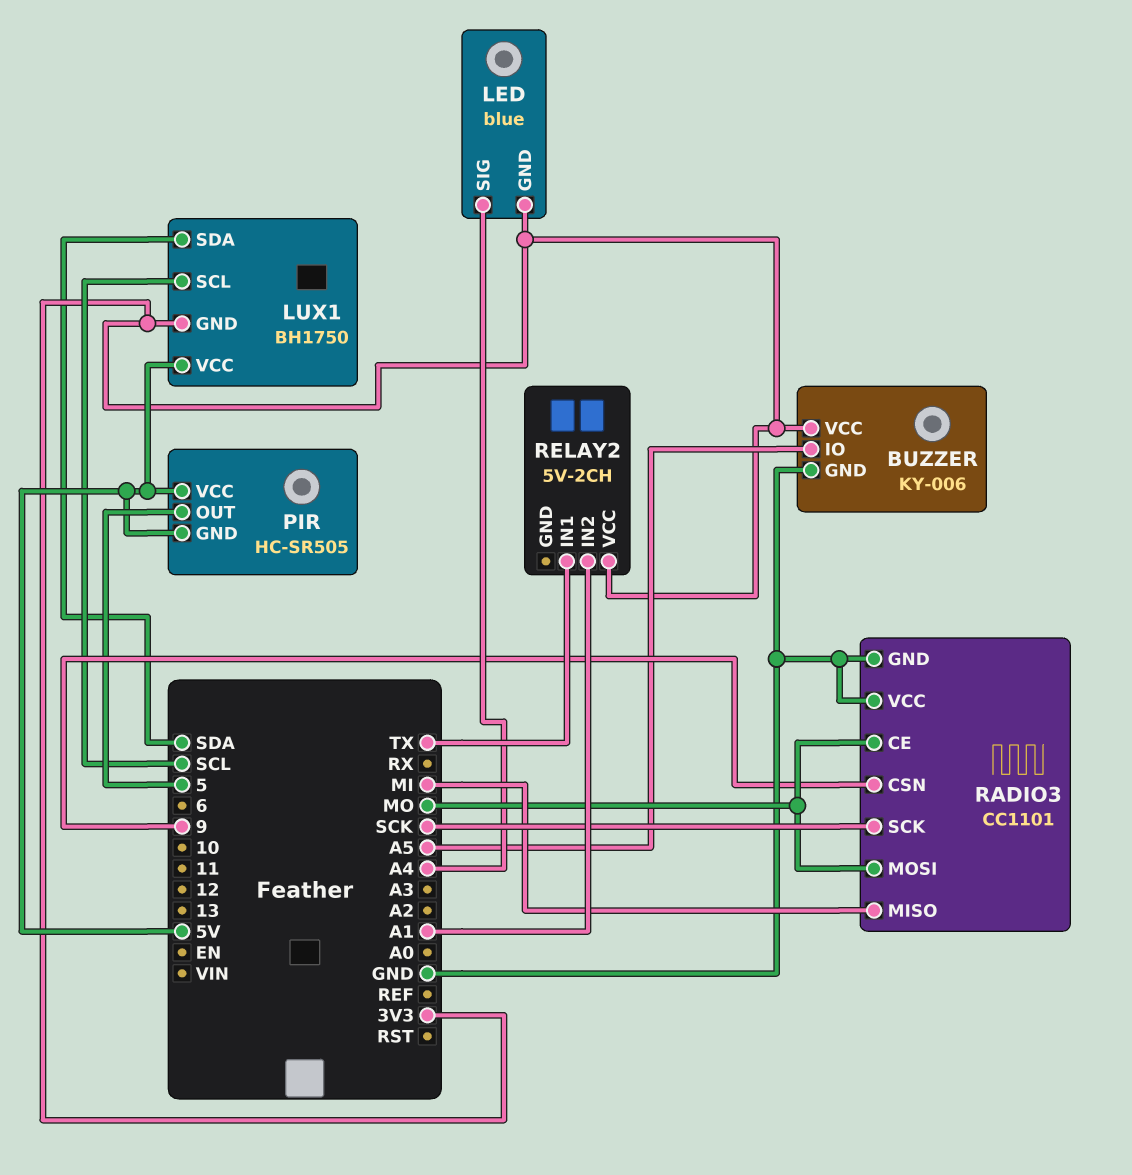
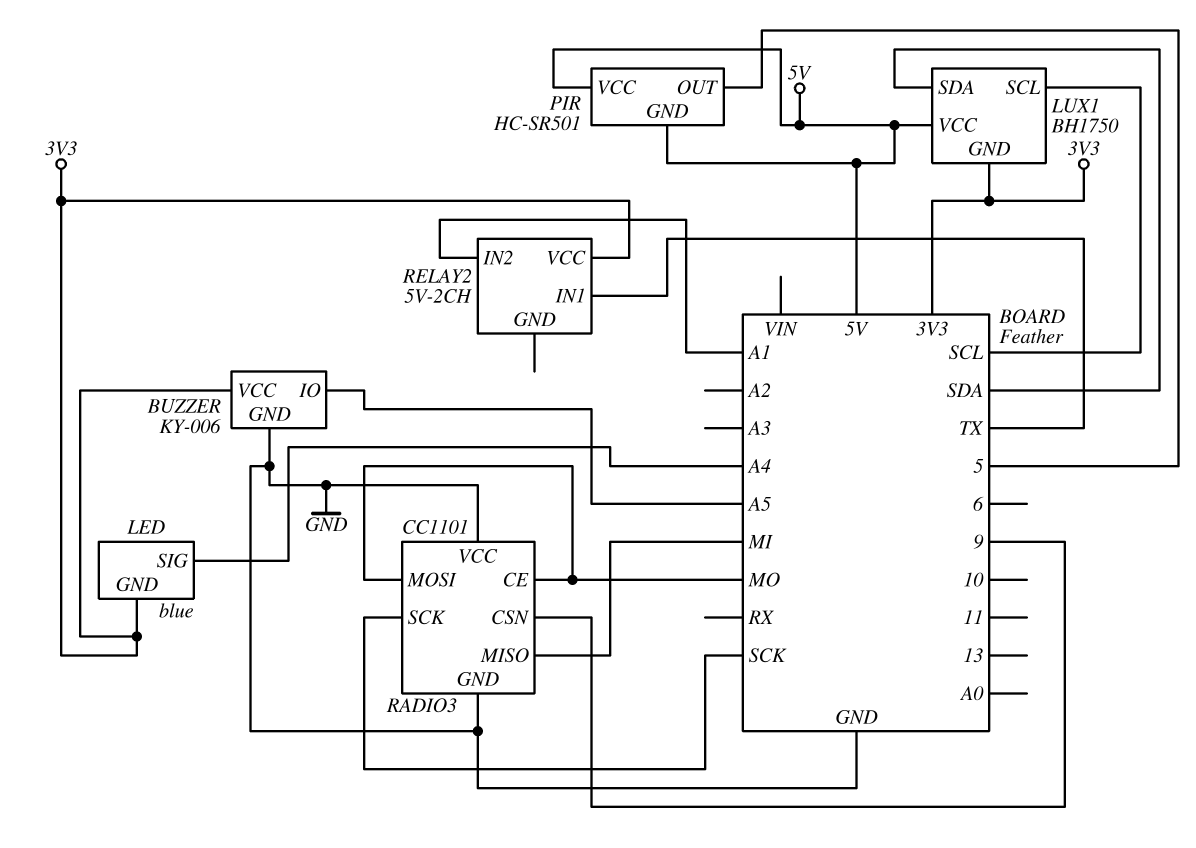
PIR: HC-SR505 -> HC-SR501

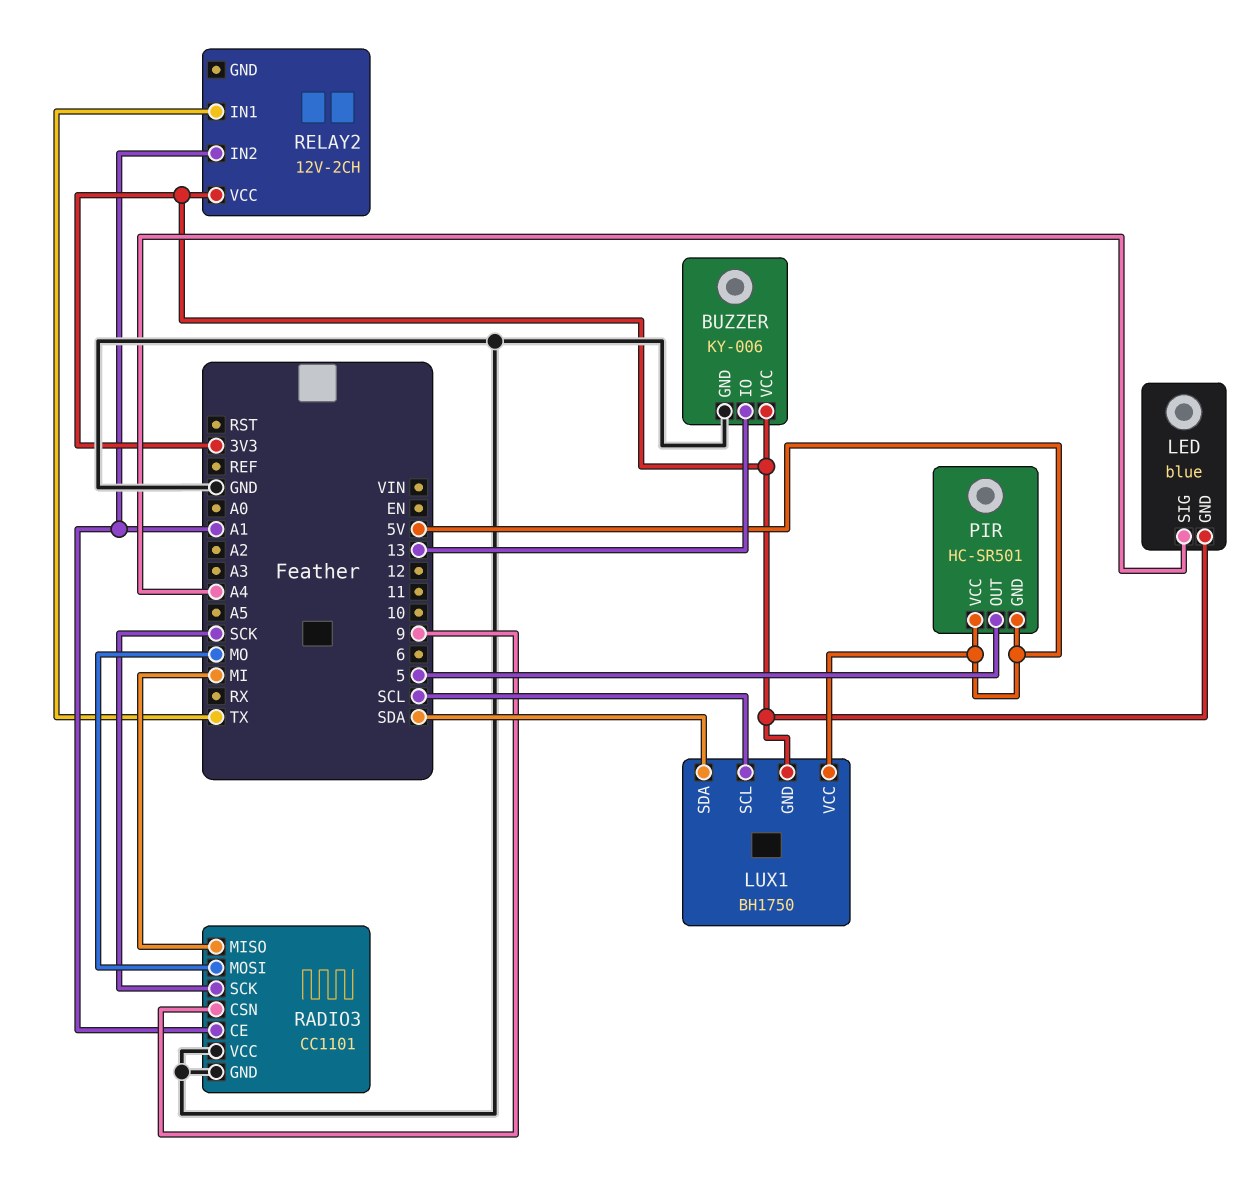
BUZZER pin IO: A5 -> 13
RADIO3 pin CE: MO -> A1
RELAY2: 5V-2CH -> 12V-2CH

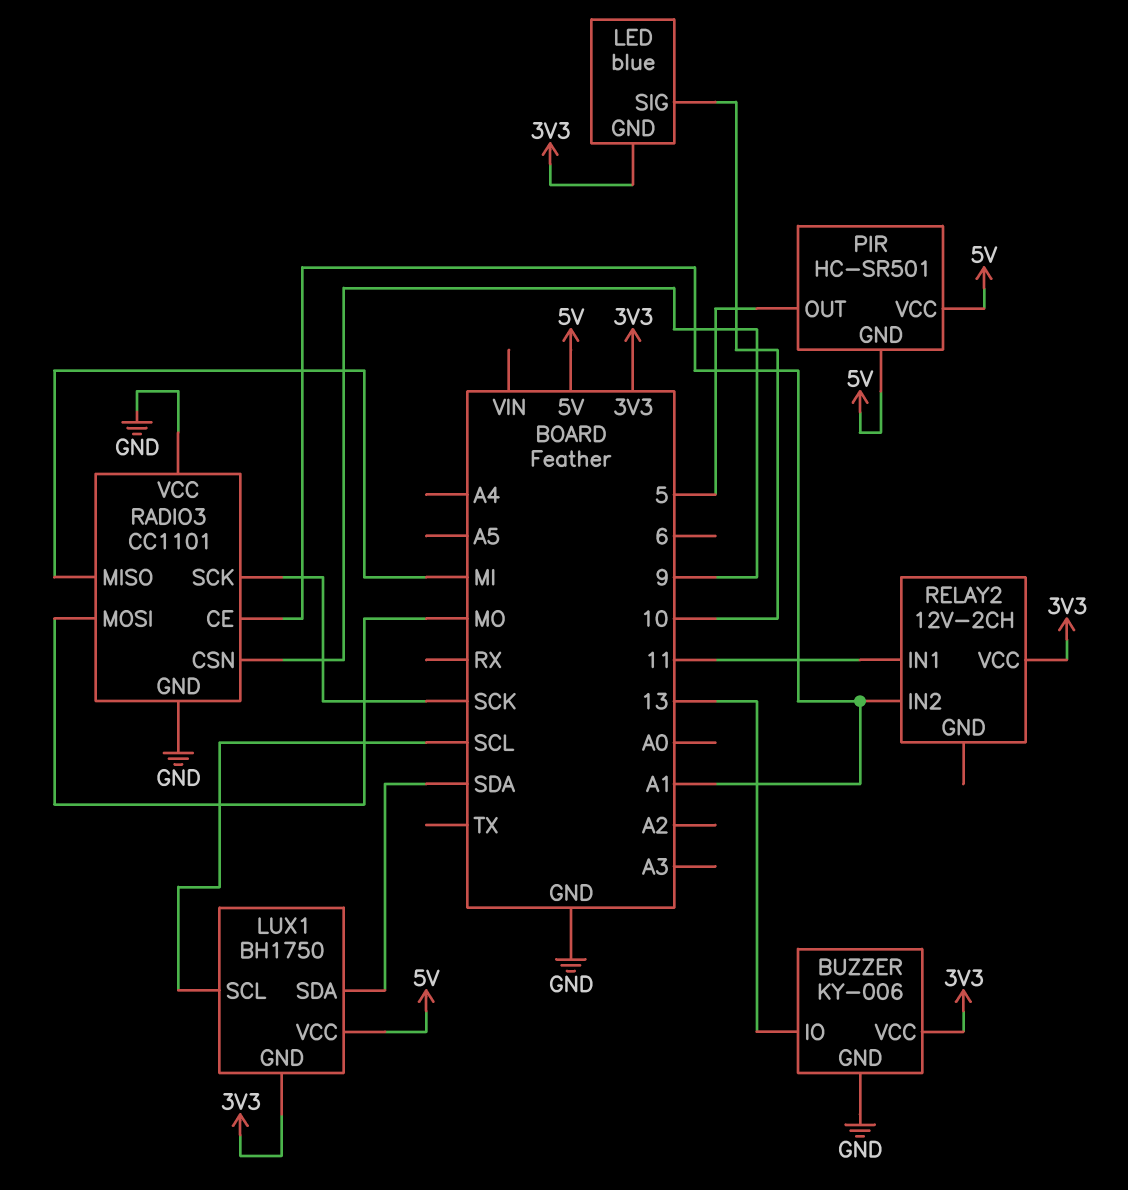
LED pin SIG: A4 -> 10
RELAY2 pin IN1: TX -> 11

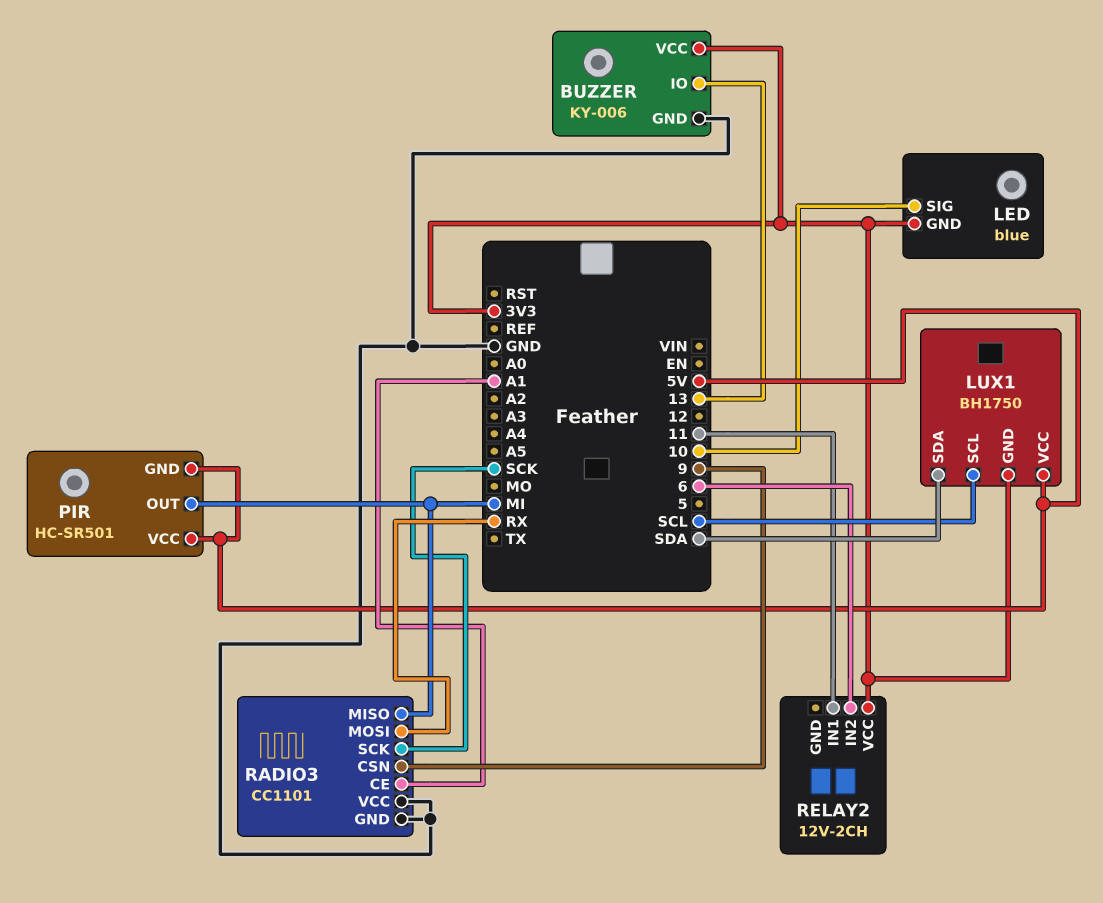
PIR pin OUT: 5 -> MI
RADIO3 pin MOSI: MO -> RX
RELAY2 pin IN2: A1 -> 6

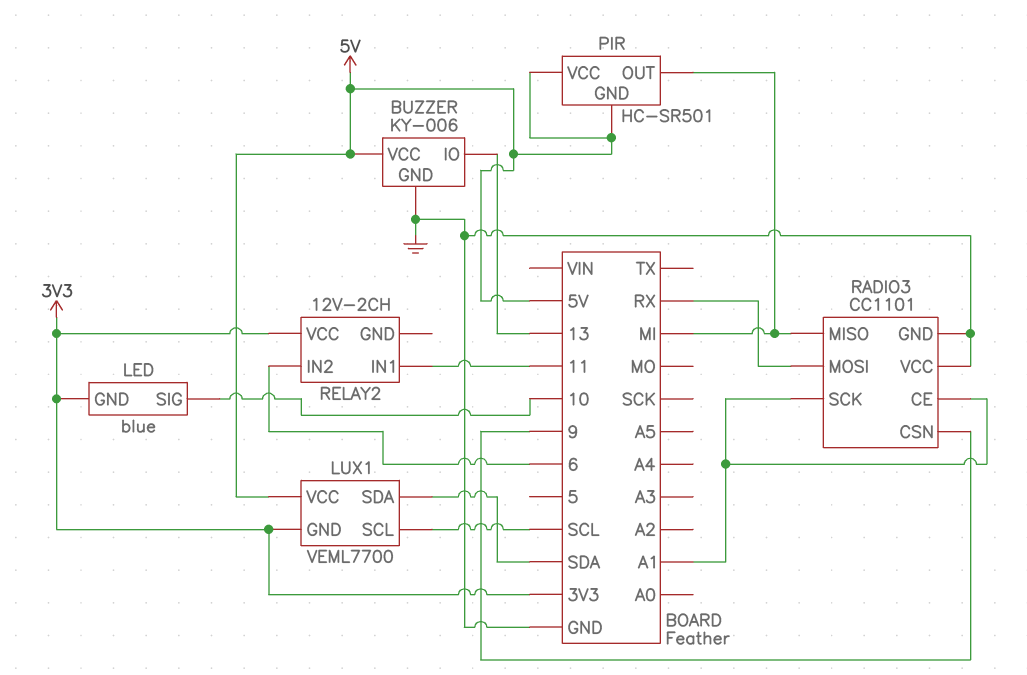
BUZZER pin VCC: 3V3 -> 5V
LUX1: BH1750 -> VEML7700
RADIO3 pin SCK: SCK -> A1

